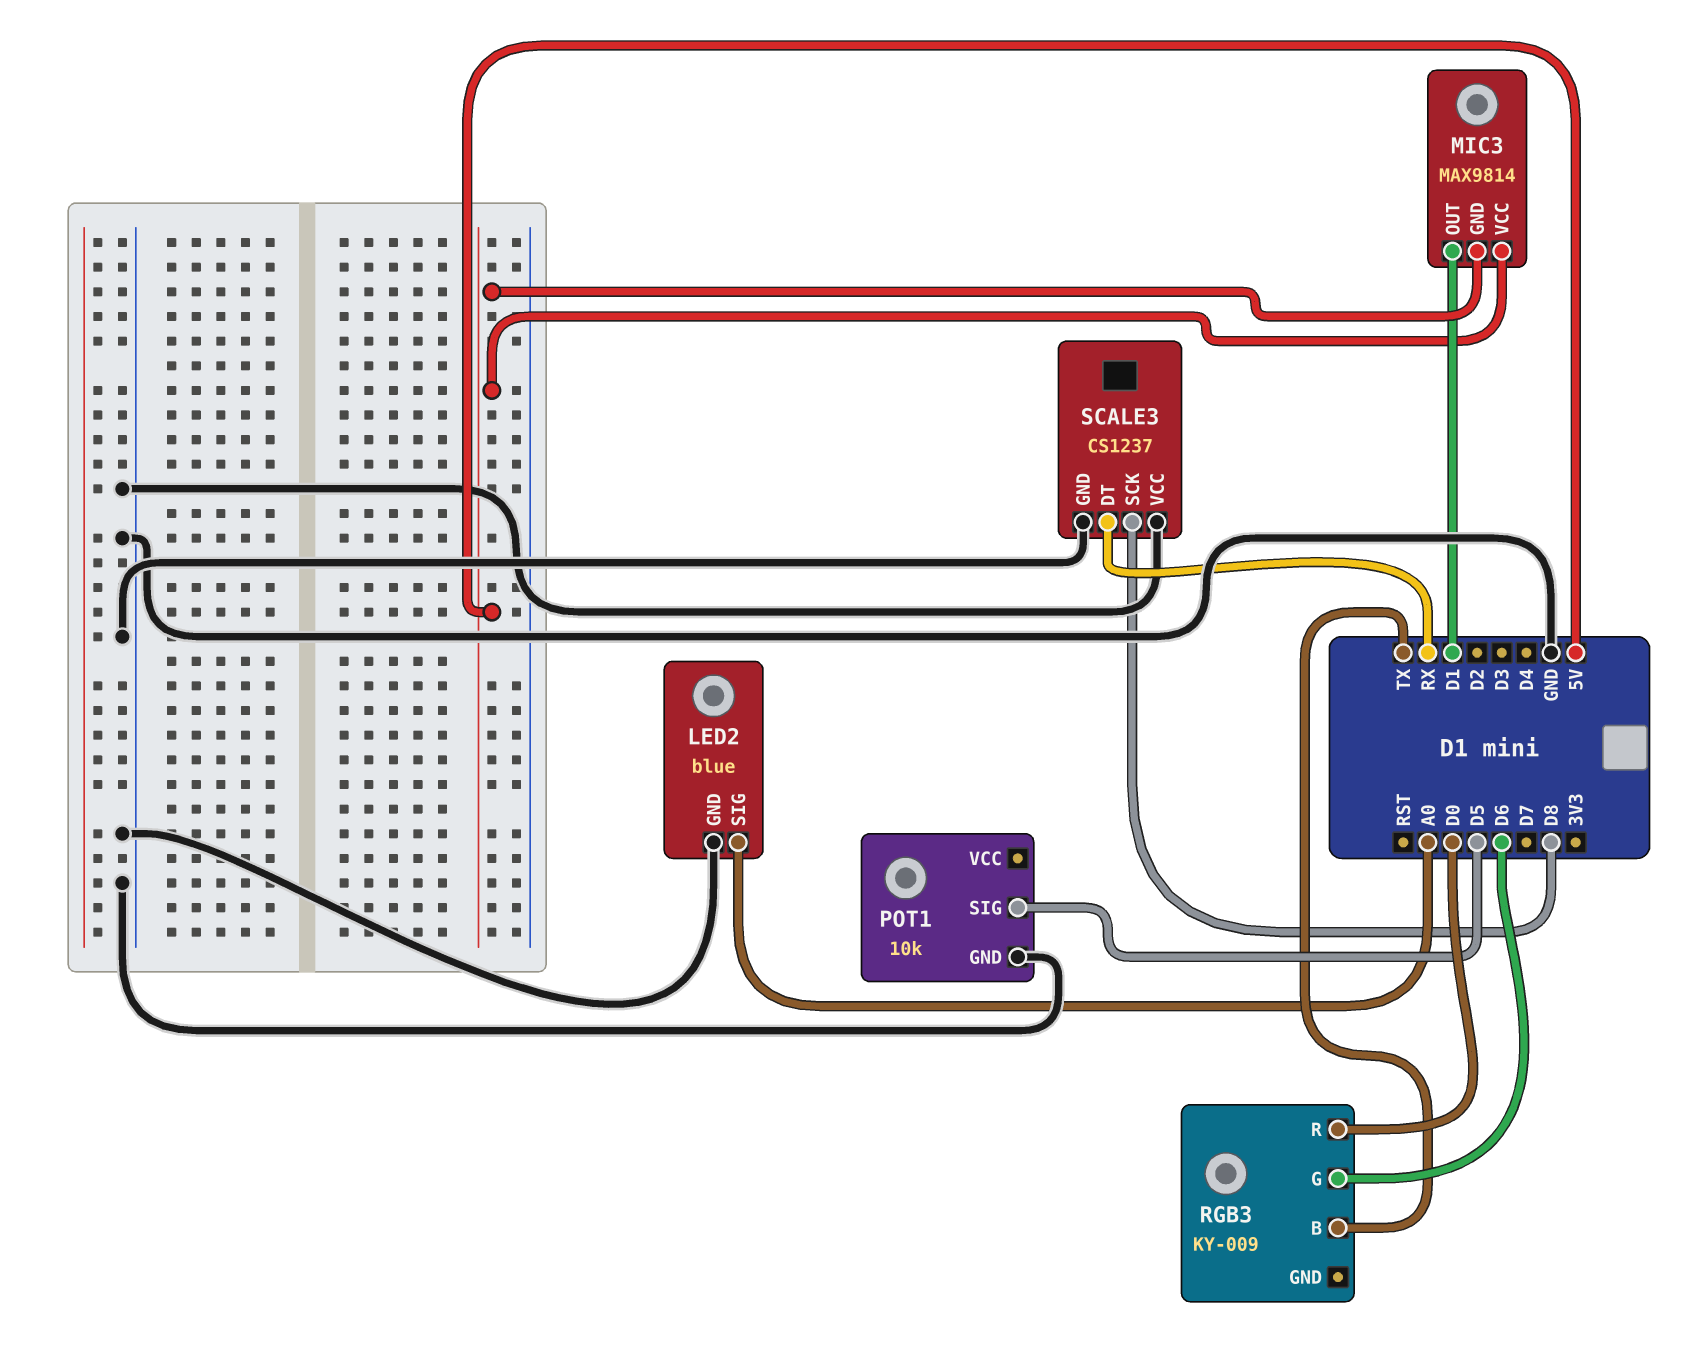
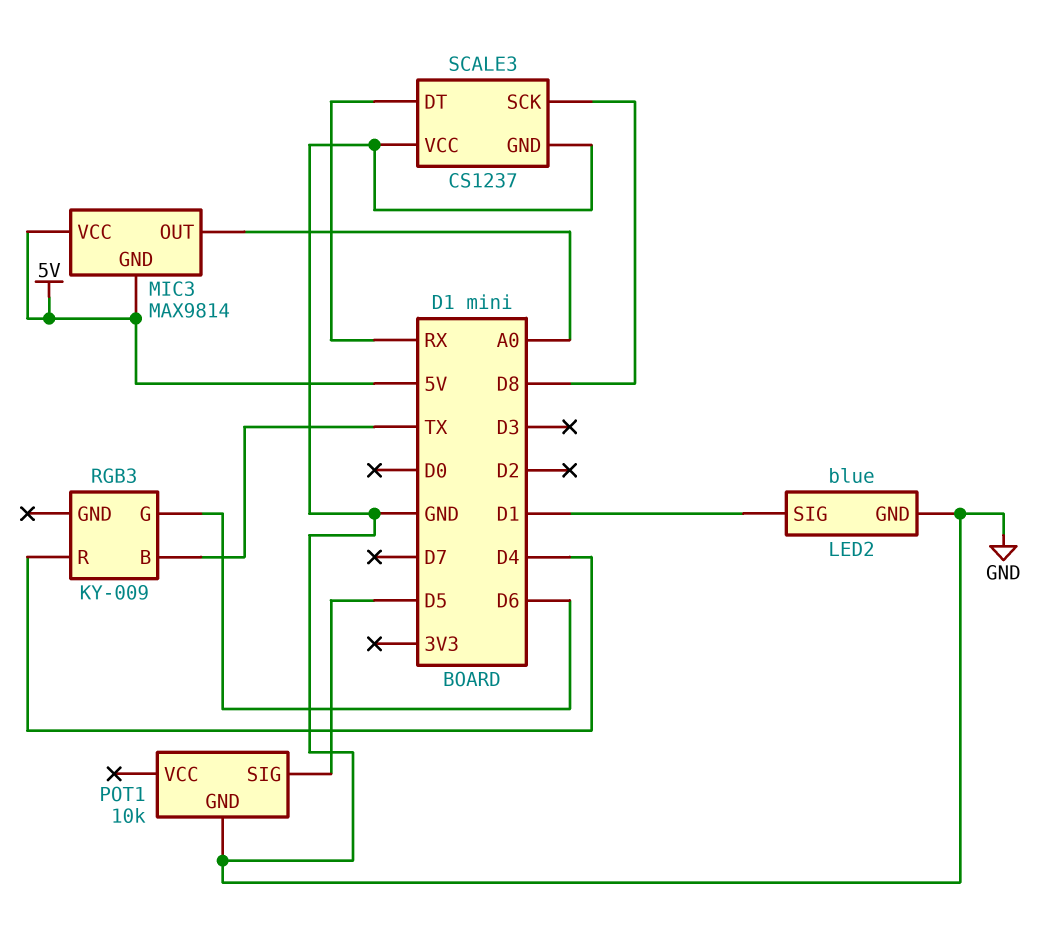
LED2 pin SIG: A0 -> D1
MIC3 pin OUT: D1 -> A0
RGB3 pin R: D0 -> D4

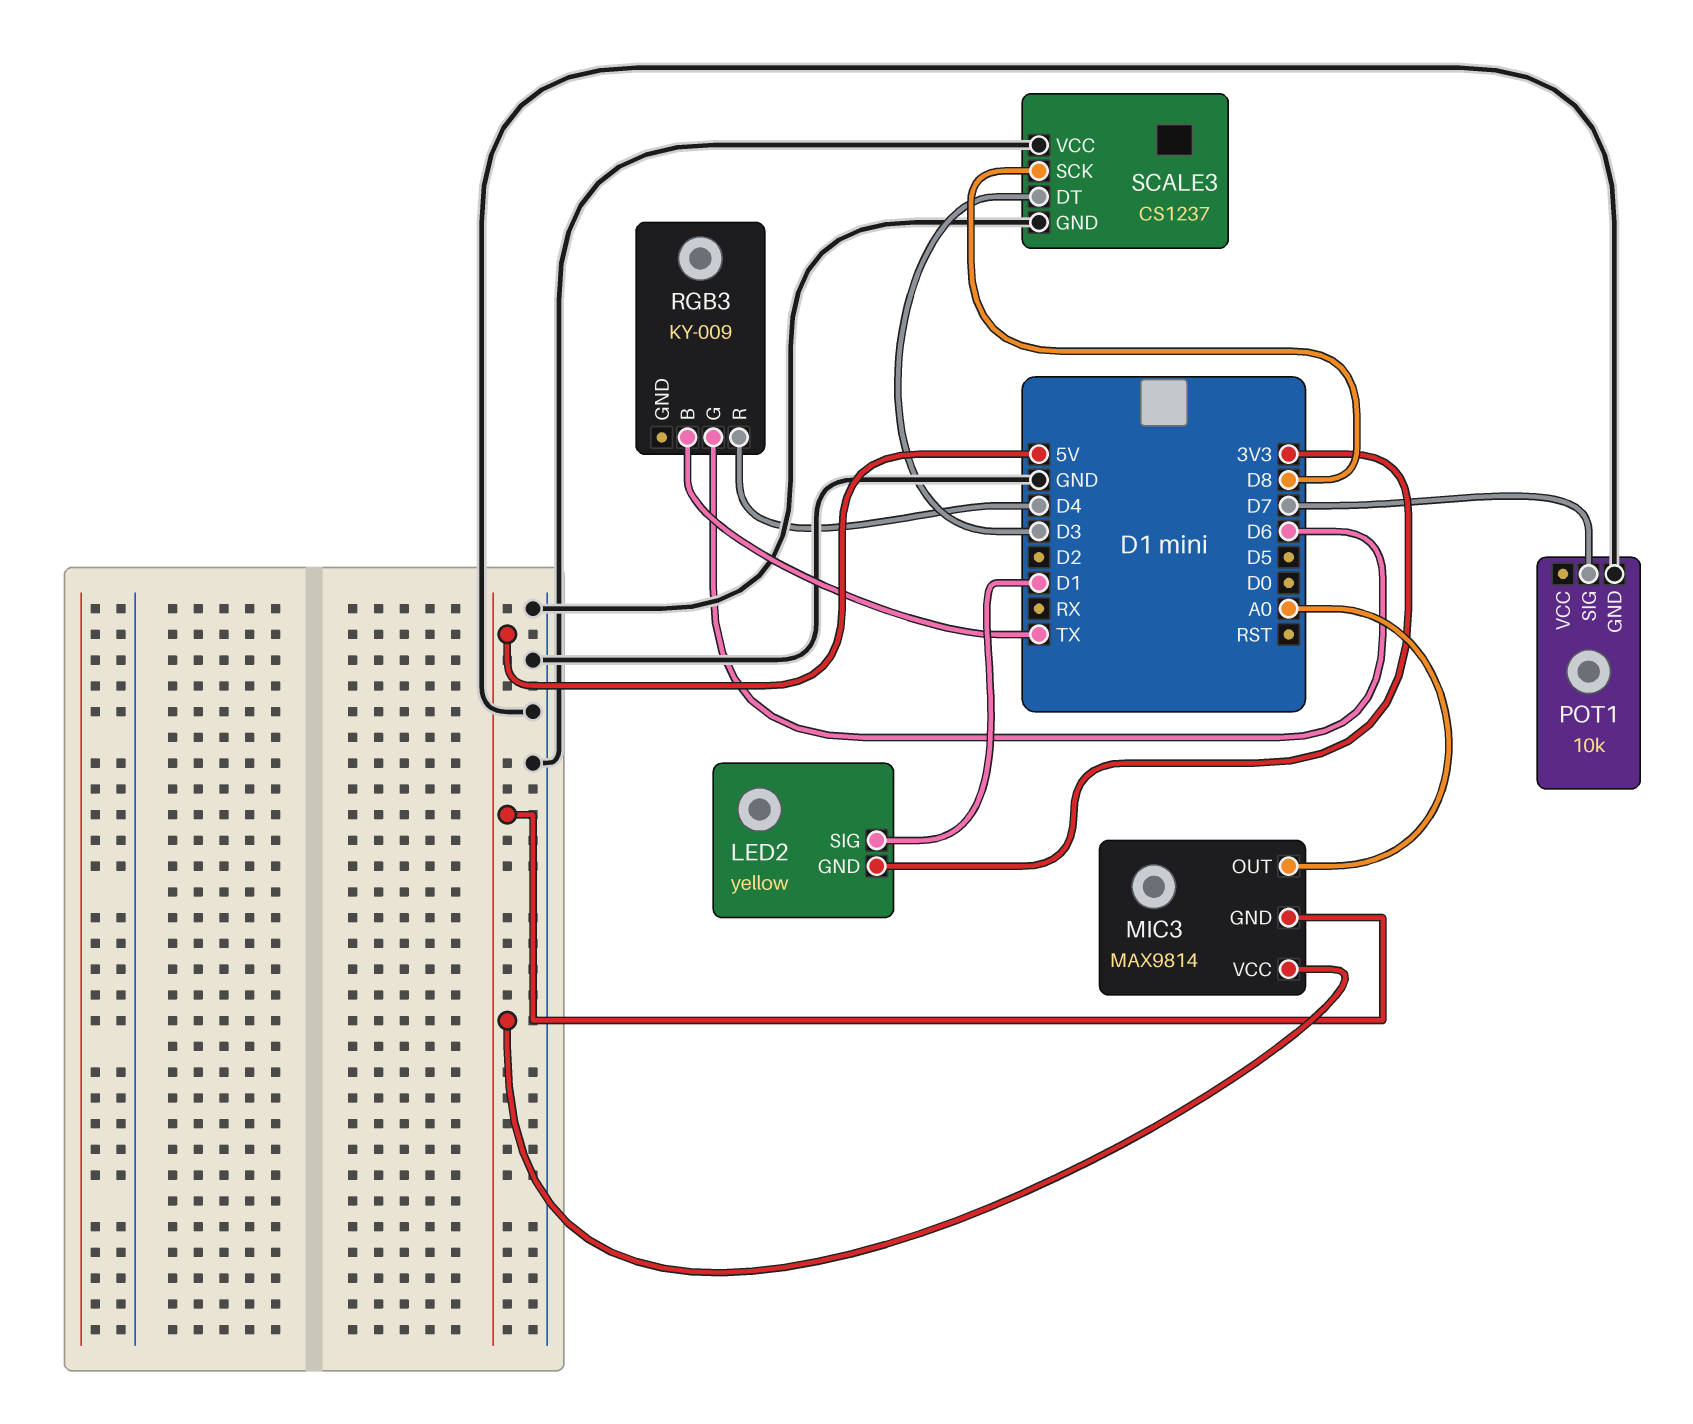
LED2: blue -> yellow
LED2 pin GND: GND -> 3V3
POT1 pin SIG: D5 -> D7
SCALE3 pin DT: RX -> D3

